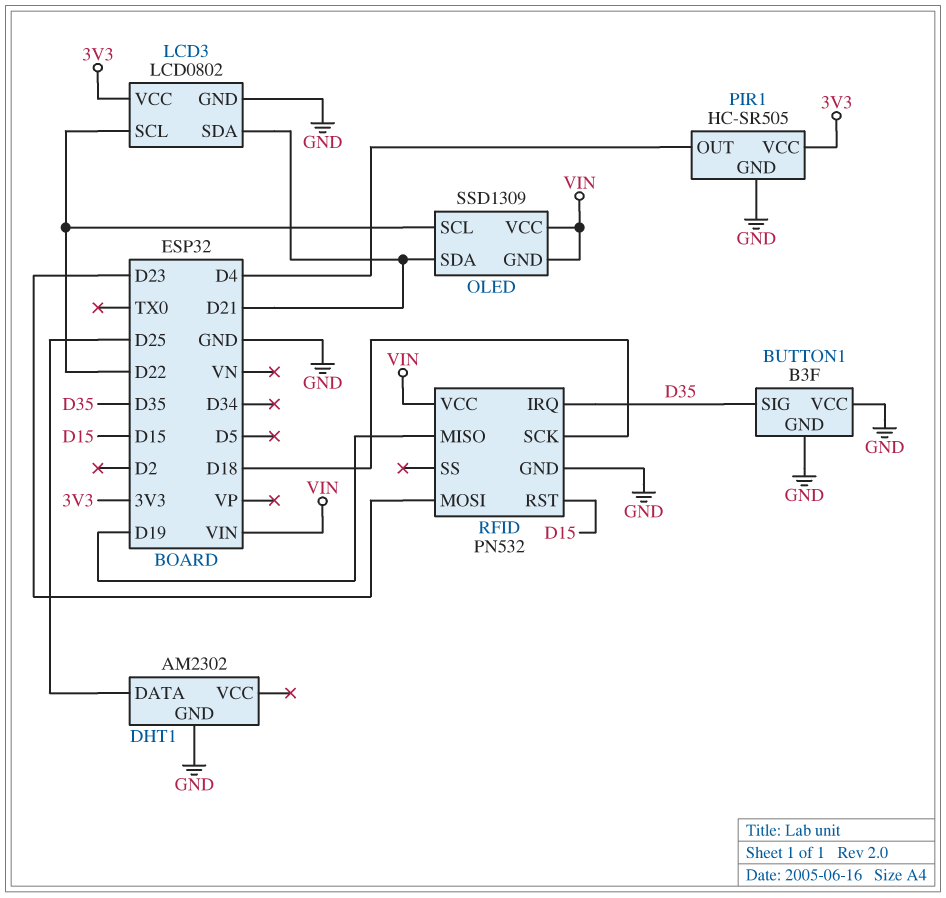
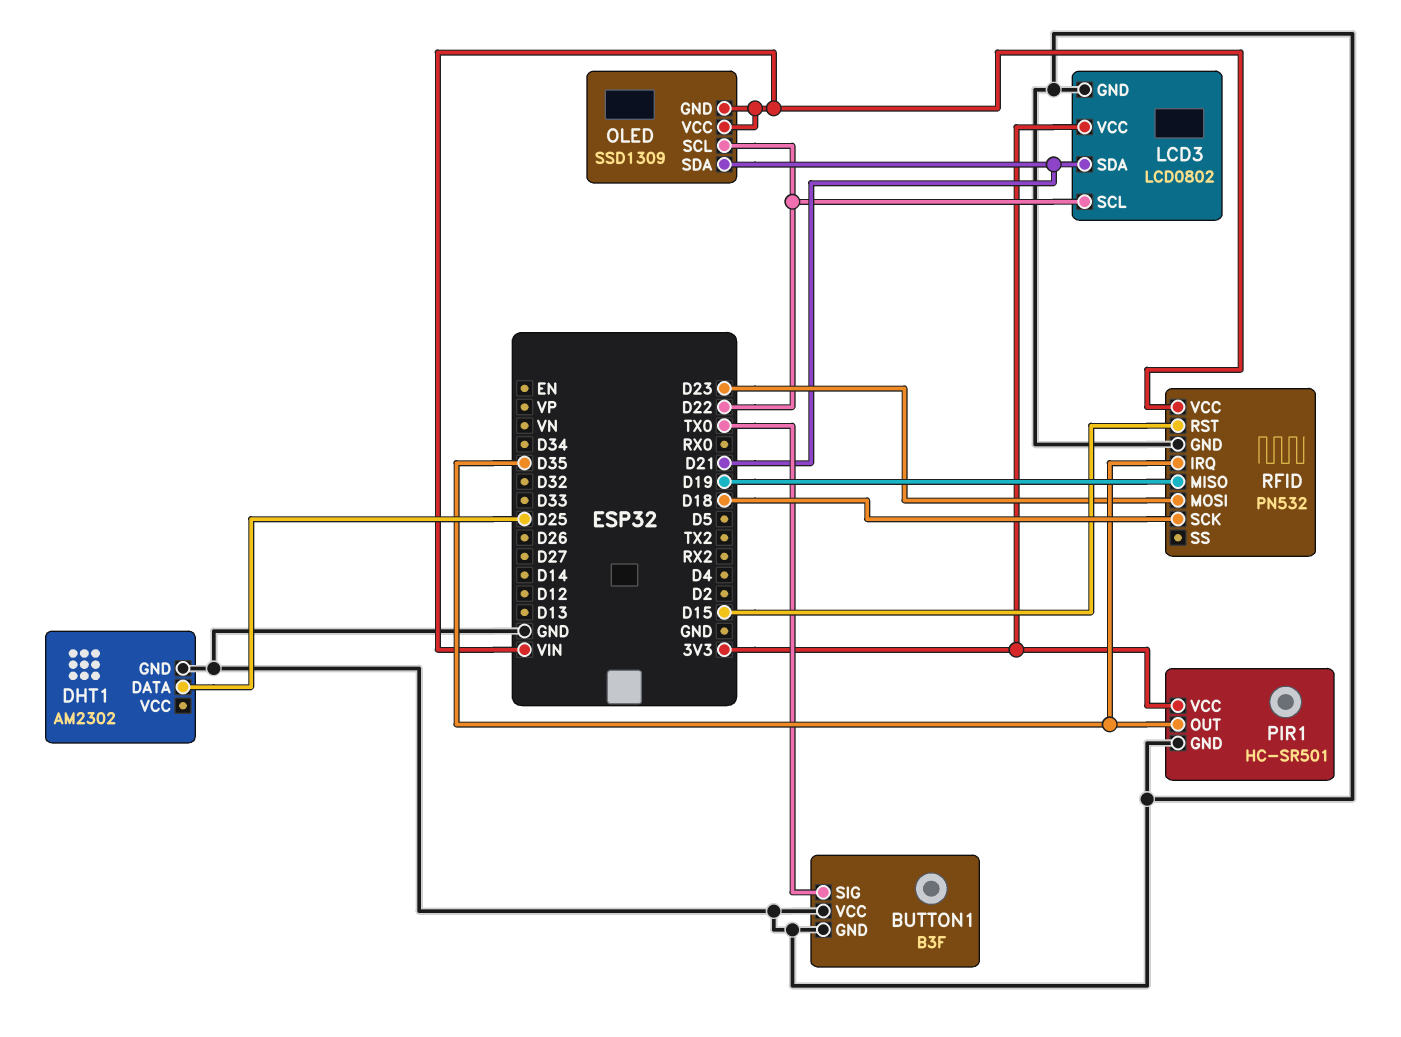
BUTTON1 pin SIG: D35 -> TX0
PIR1: HC-SR505 -> HC-SR501
PIR1 pin OUT: D4 -> D35

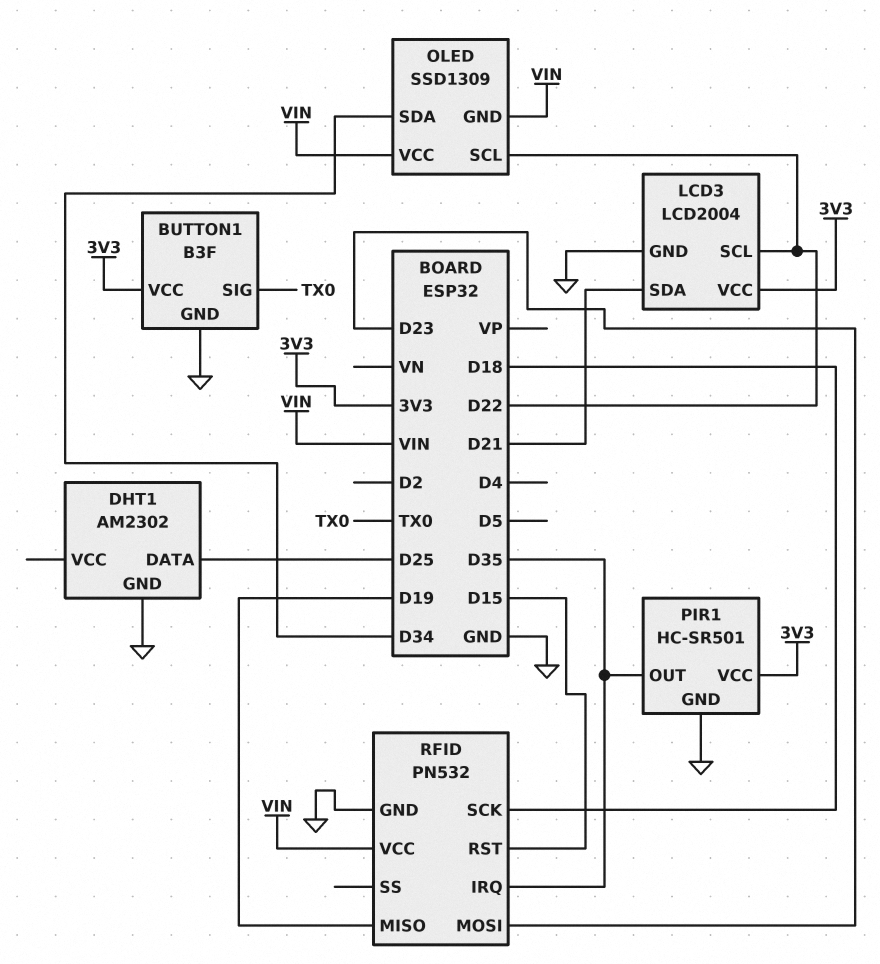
BUTTON1 pin VCC: GND -> 3V3
LCD3: LCD0802 -> LCD2004
OLED pin SDA: D21 -> D34

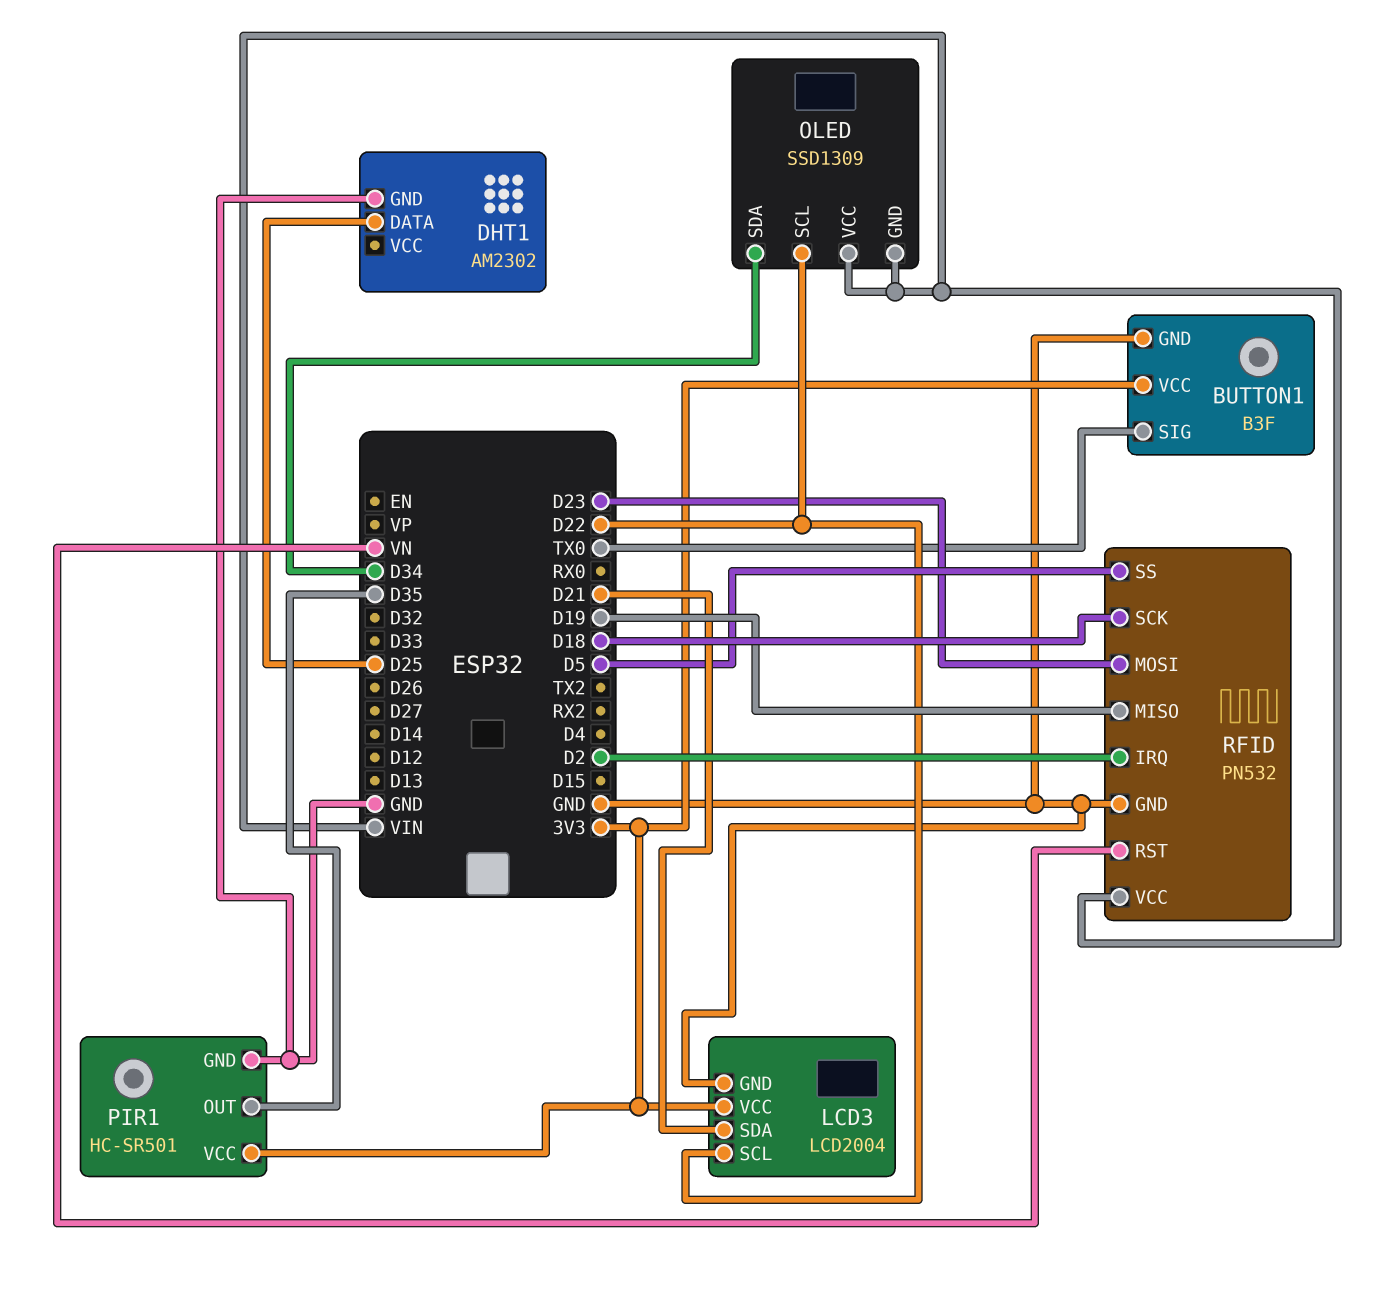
RFID pin IRQ: D35 -> D2
RFID pin RST: D15 -> VN
RFID pin SS: none -> D5

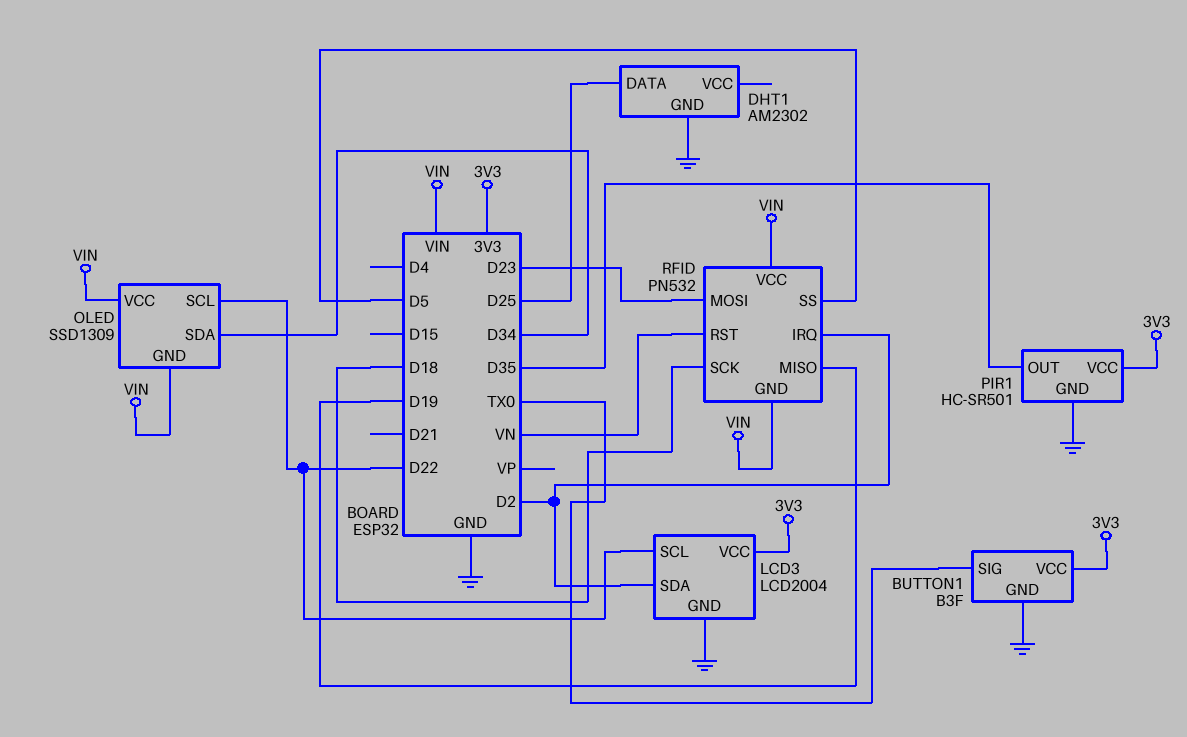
LCD3 pin SDA: D21 -> D2
RFID pin GND: GND -> VIN

